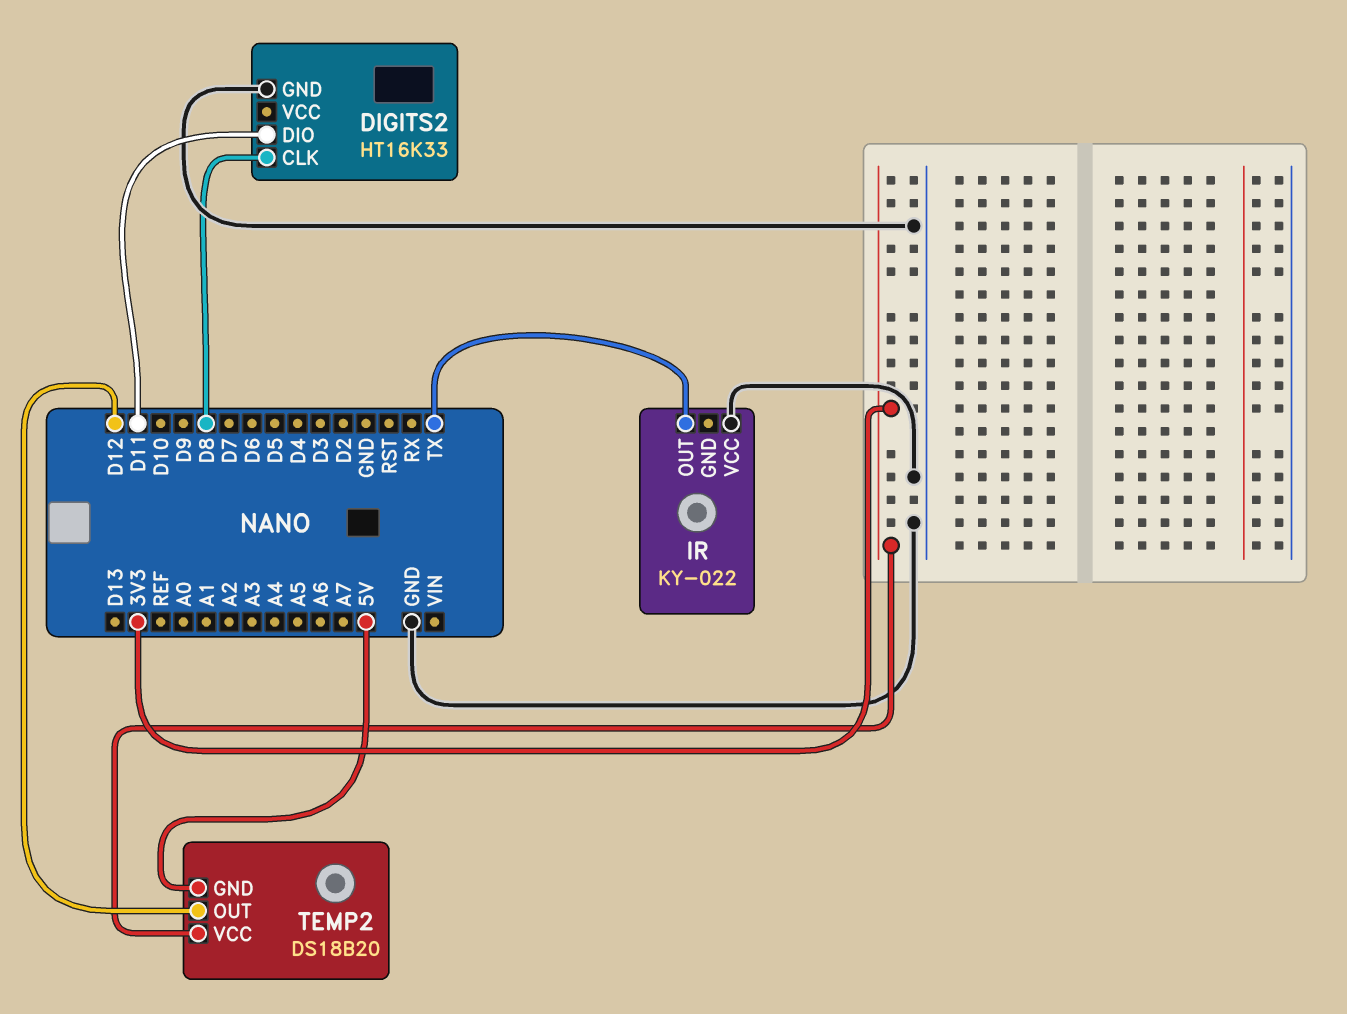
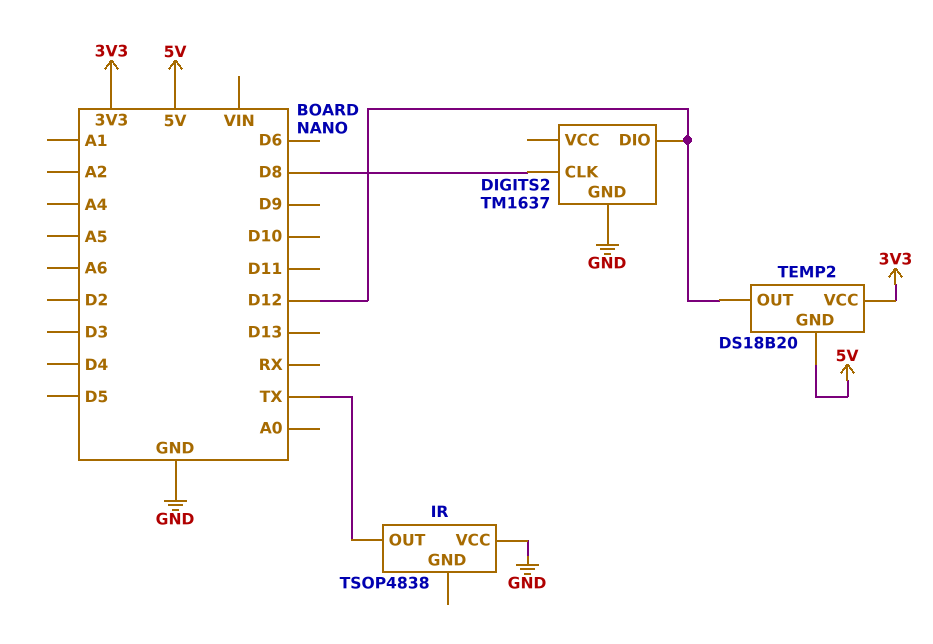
DIGITS2: HT16K33 -> TM1637
DIGITS2 pin DIO: D11 -> D12
IR: KY-022 -> TSOP4838

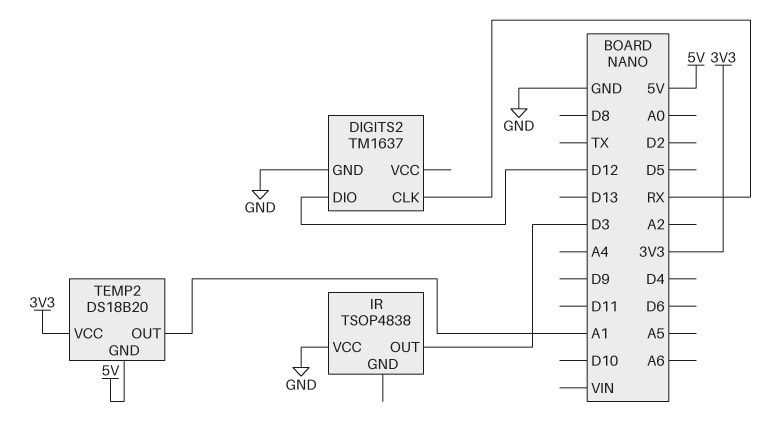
DIGITS2 pin CLK: D8 -> RX
IR pin OUT: TX -> D3
TEMP2 pin OUT: D12 -> A1

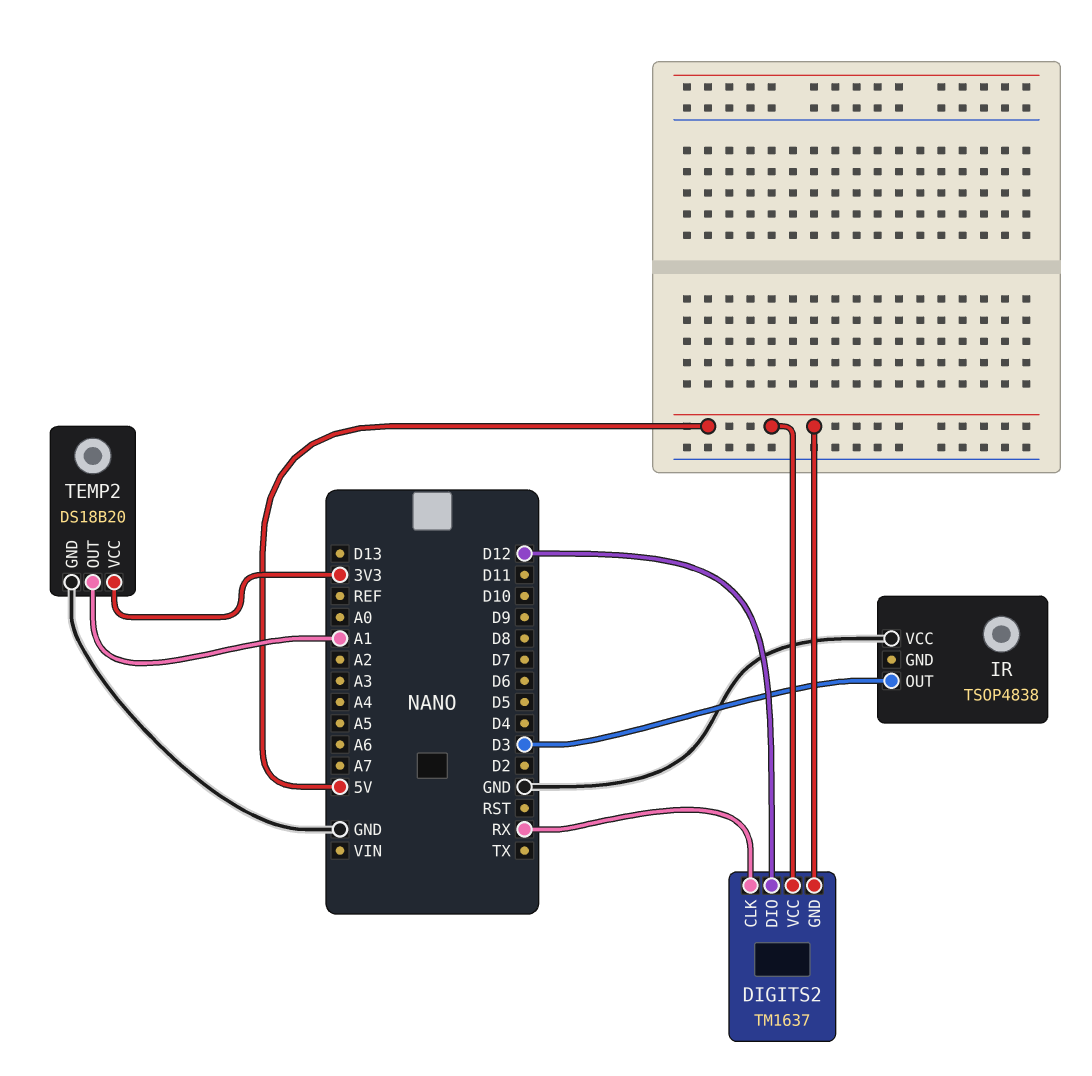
DIGITS2 pin GND: GND -> 5V
DIGITS2 pin VCC: none -> 5V
TEMP2 pin GND: 5V -> GND

